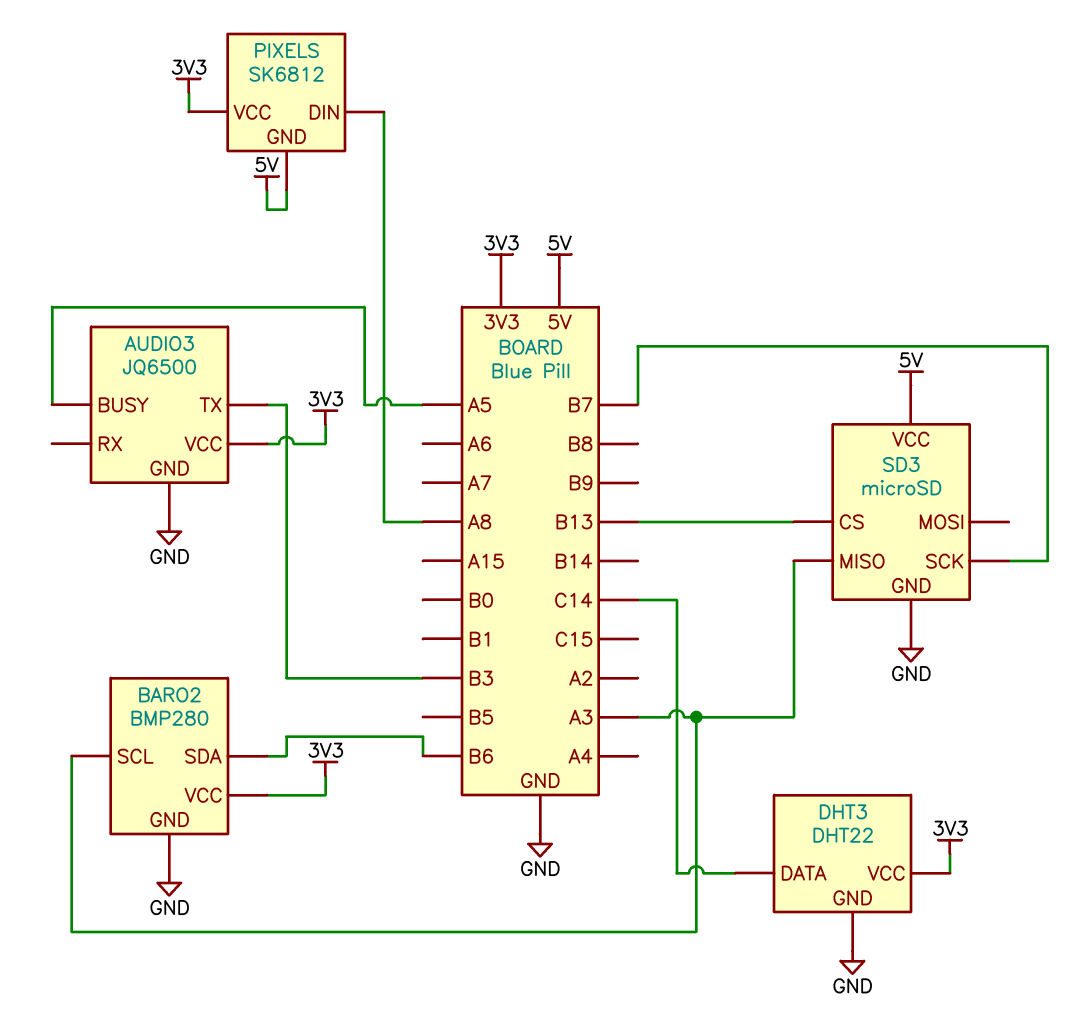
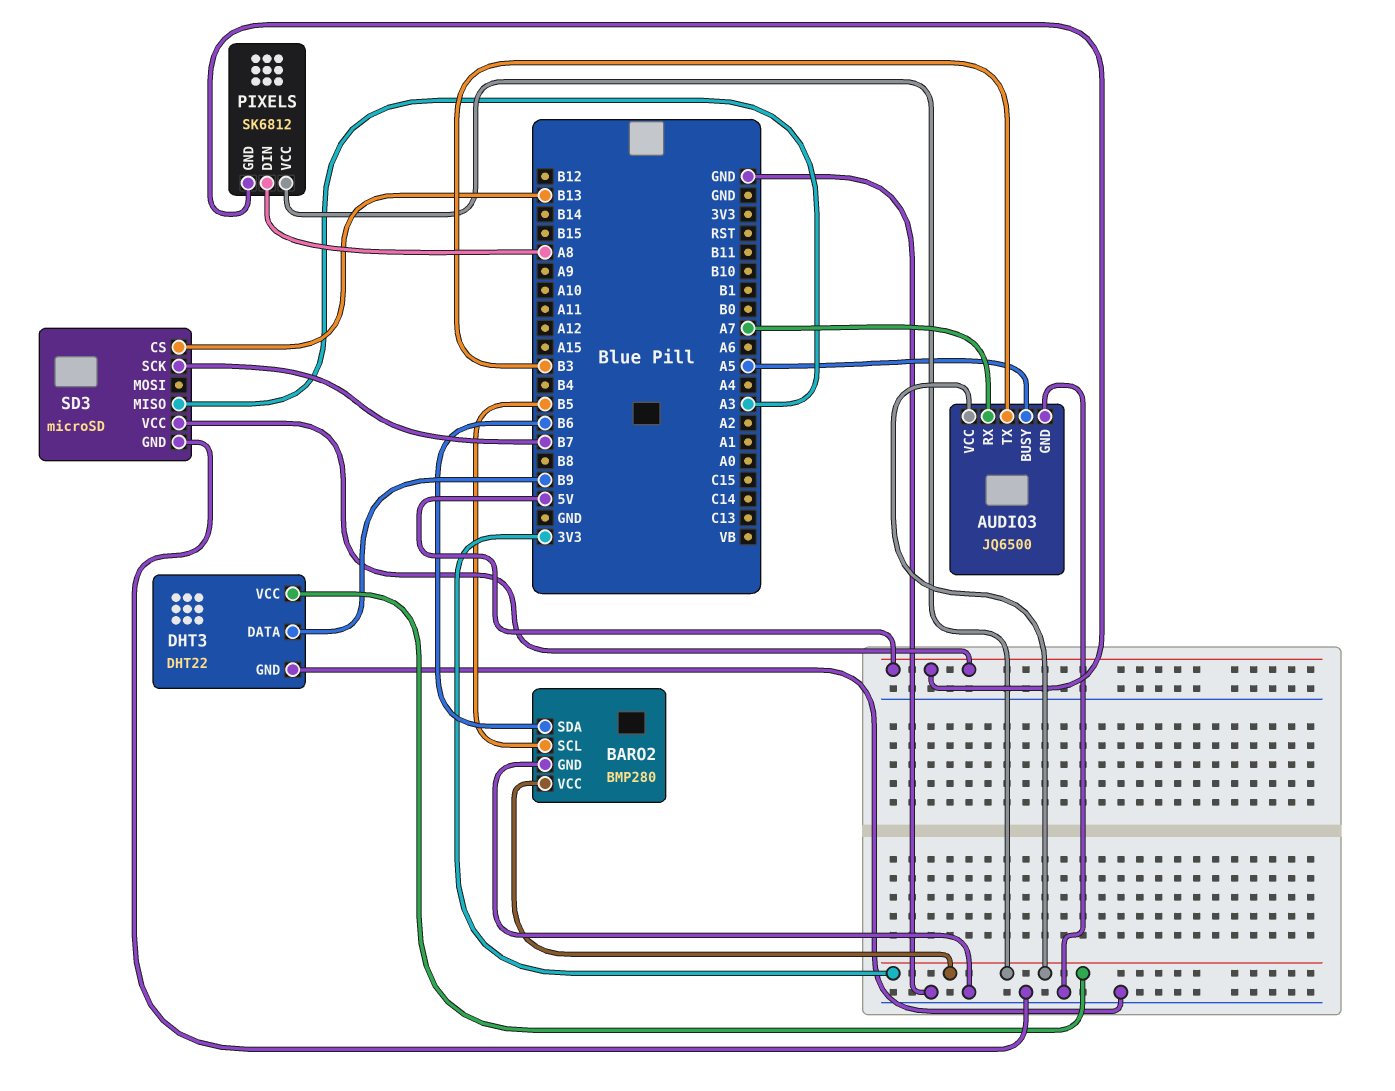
AUDIO3 pin RX: none -> A7
BARO2 pin SCL: A3 -> B5
DHT3 pin DATA: C14 -> B9

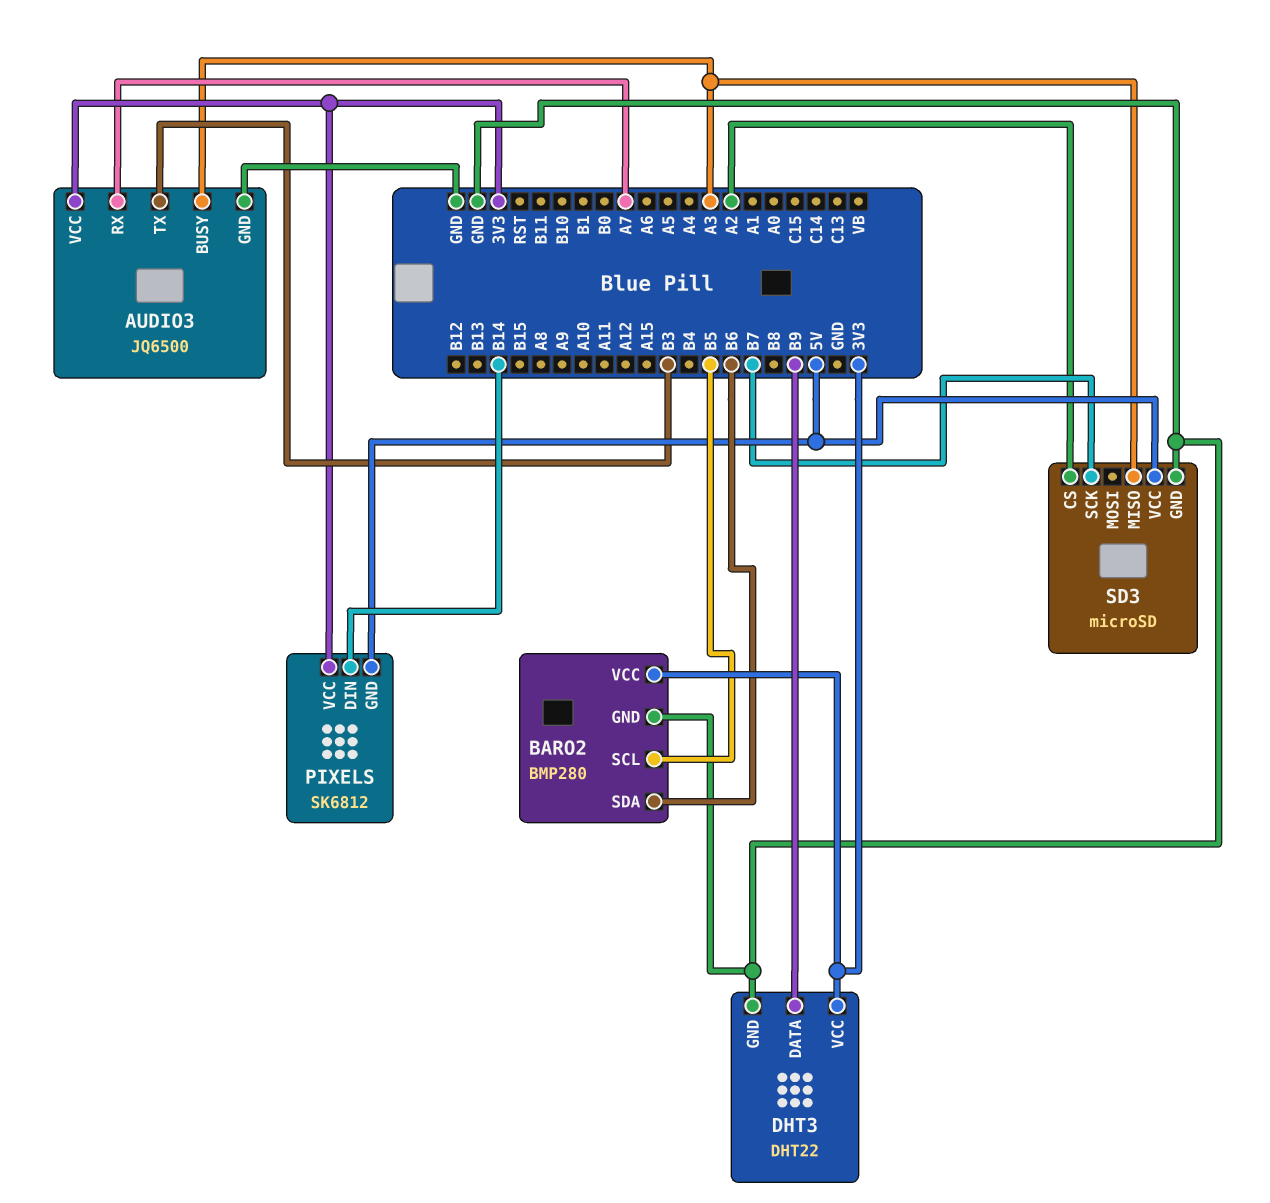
AUDIO3 pin BUSY: A5 -> A3
PIXELS pin DIN: A8 -> B14
SD3 pin CS: B13 -> A2

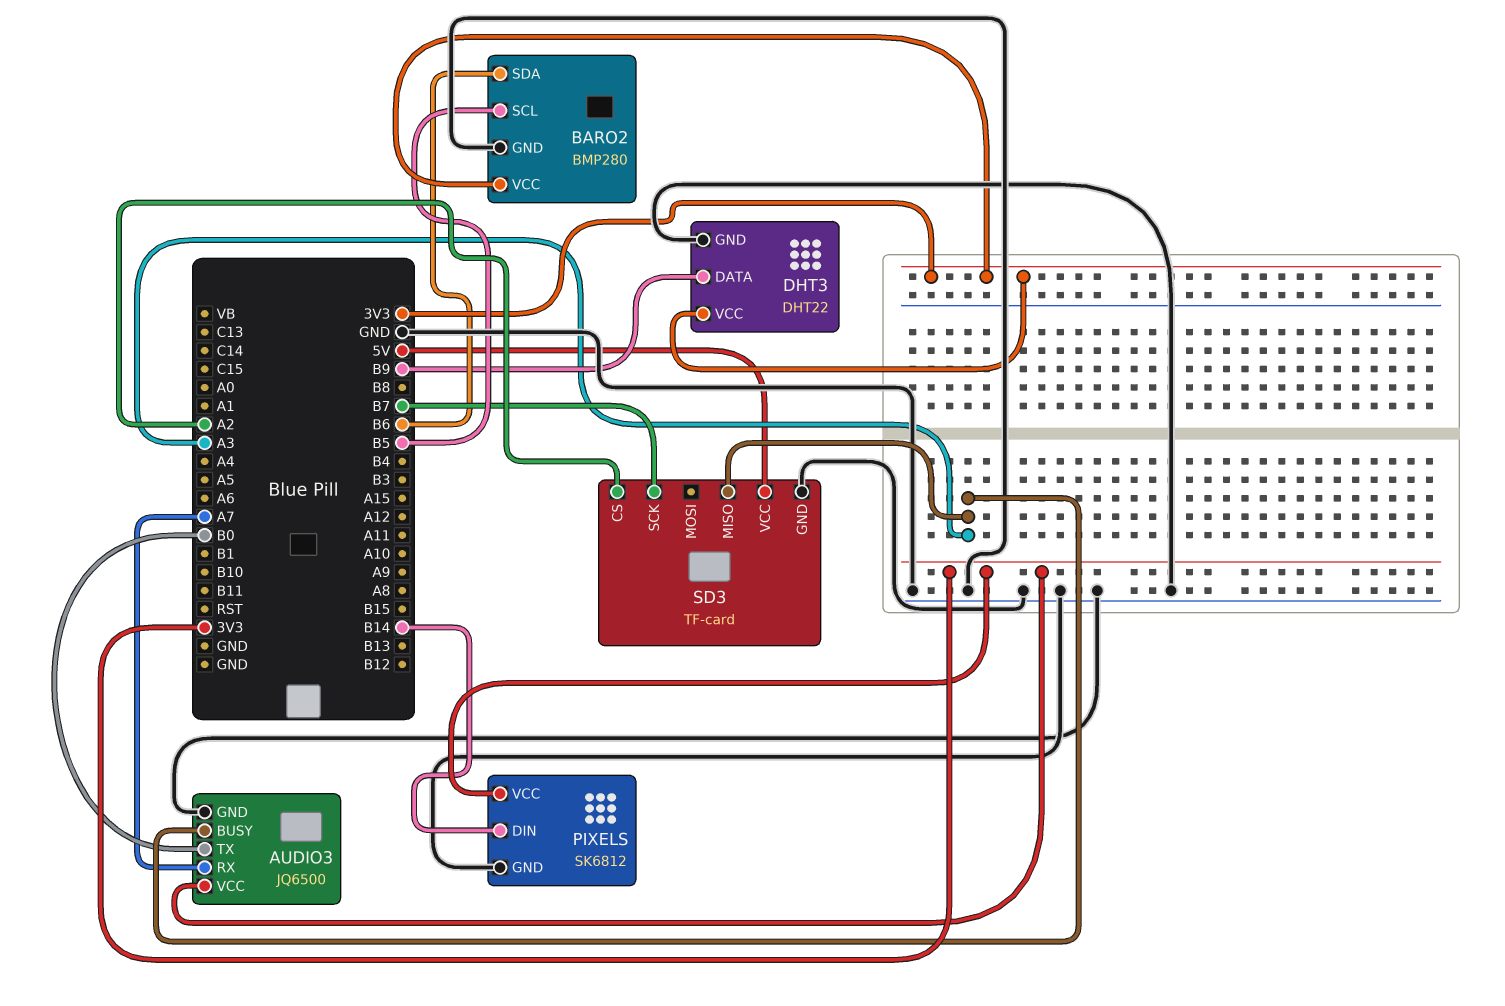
AUDIO3 pin TX: B3 -> B0
PIXELS pin GND: 5V -> GND
SD3: microSD -> TF-card

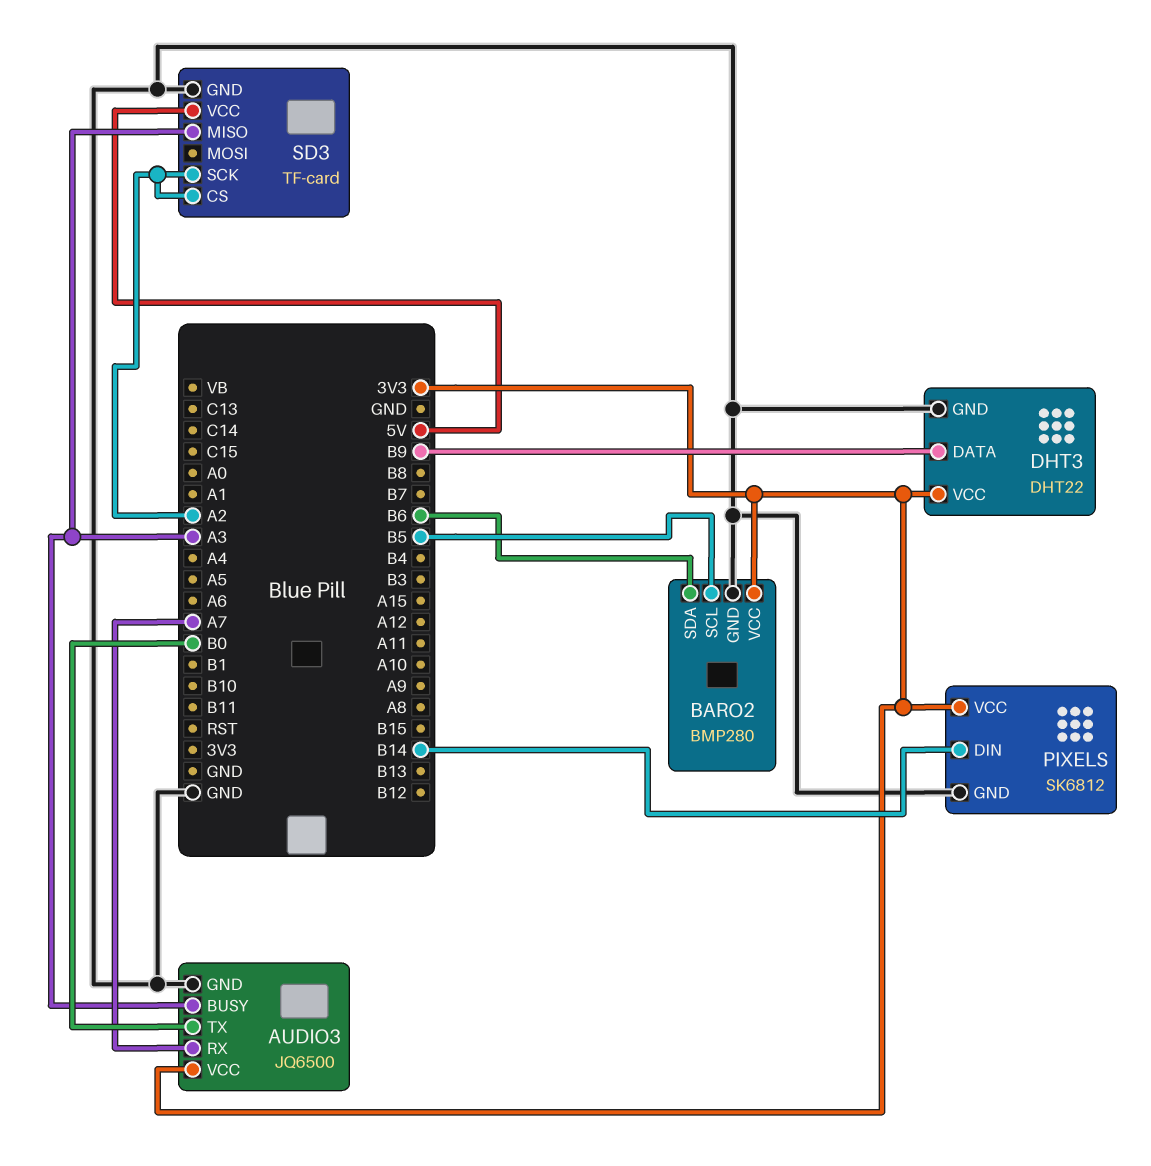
SD3 pin SCK: B7 -> A2

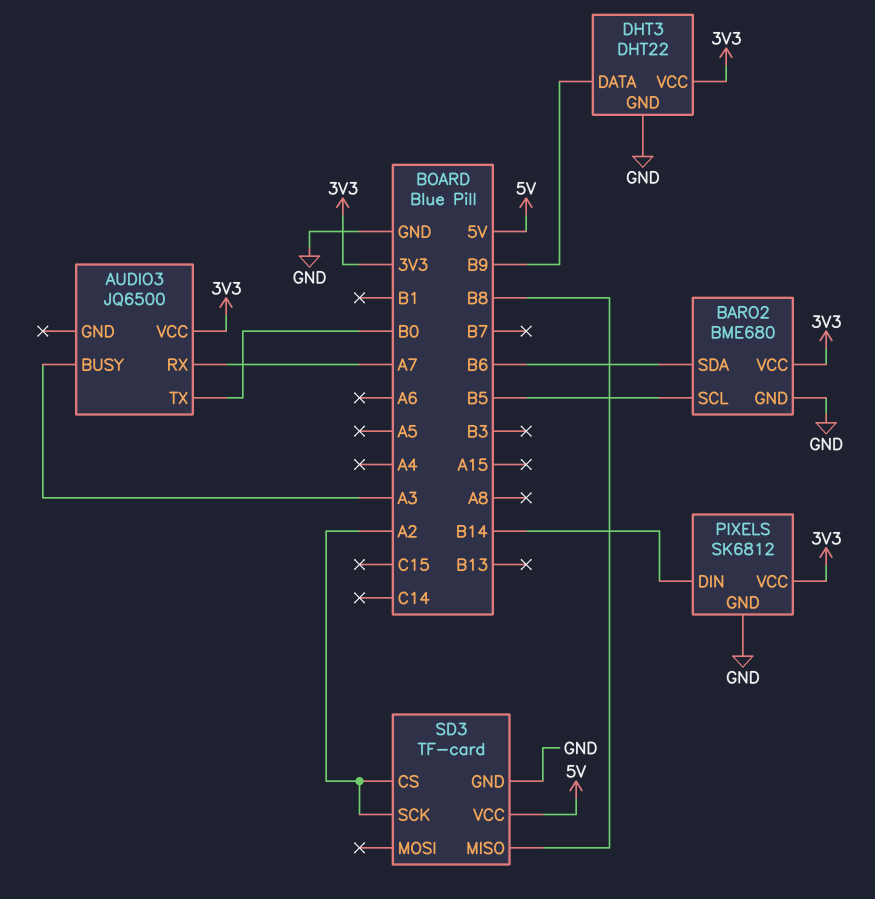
AUDIO3 pin GND: GND -> none
BARO2: BMP280 -> BME680
SD3 pin MISO: A3 -> B8

